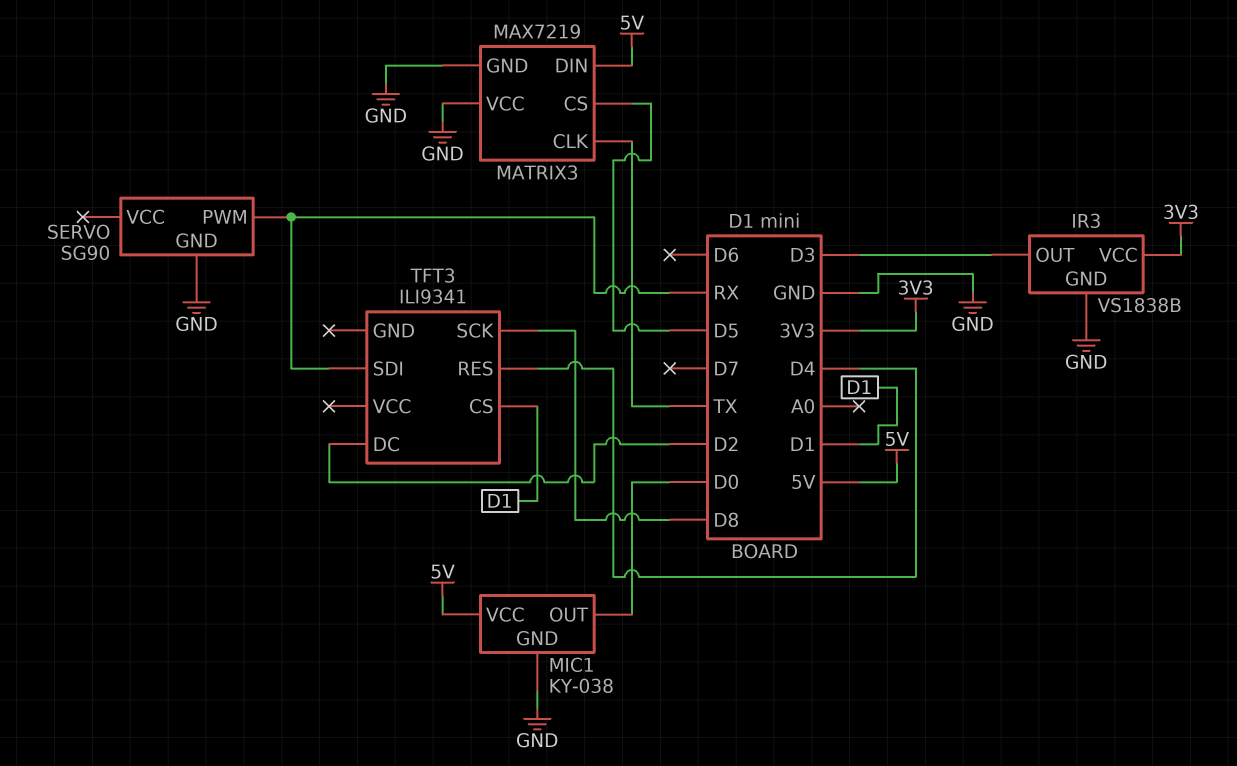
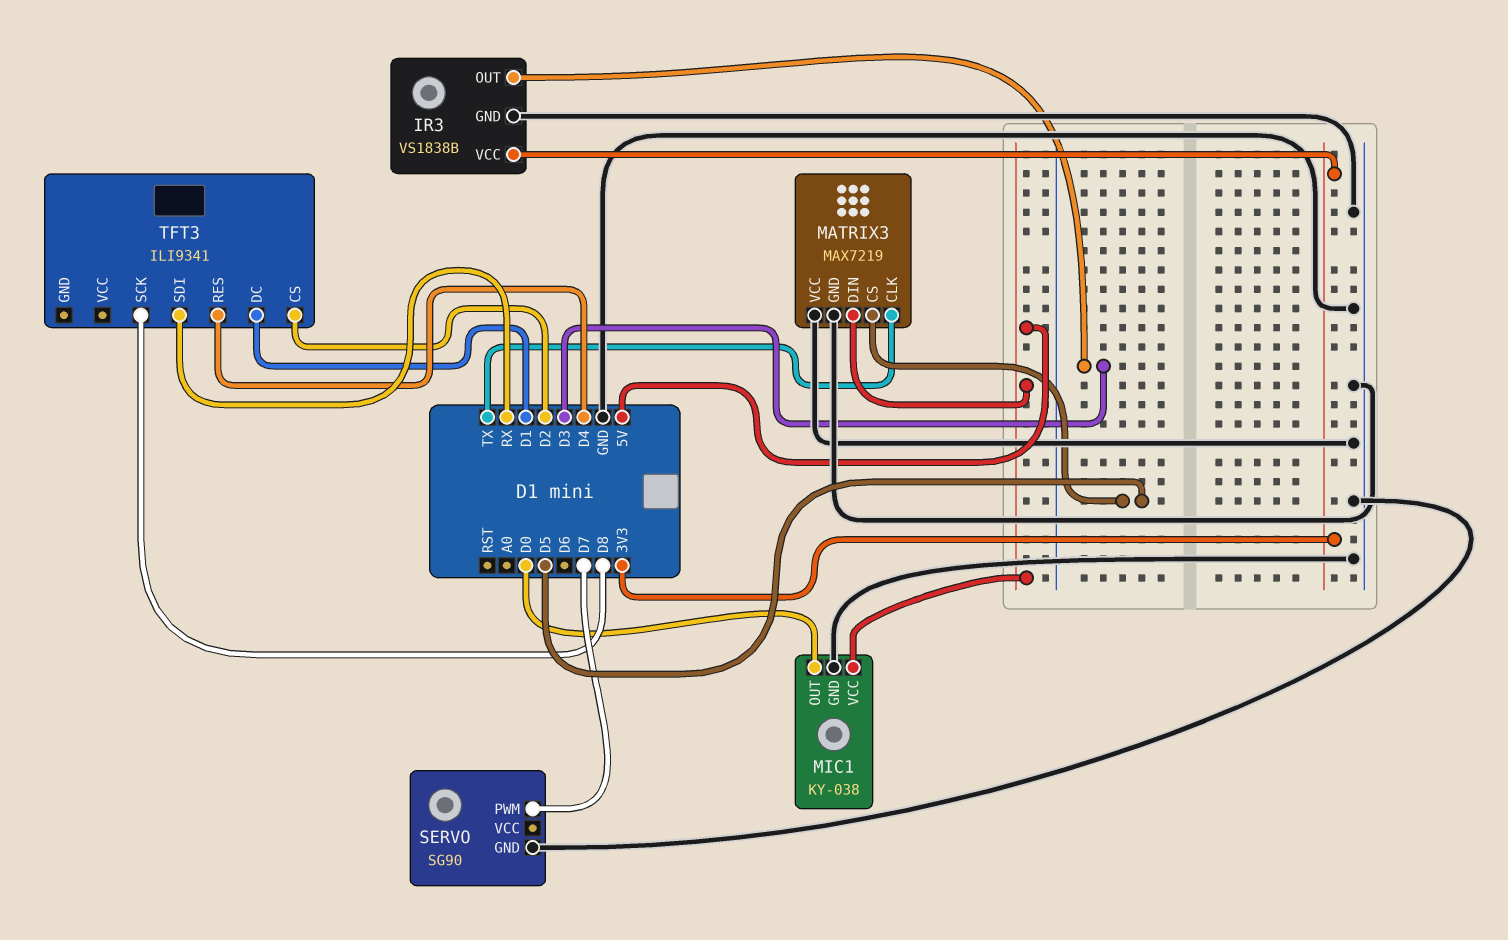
SERVO pin PWM: RX -> D7
TFT3 pin CS: D1 -> D2
TFT3 pin DC: D2 -> D1

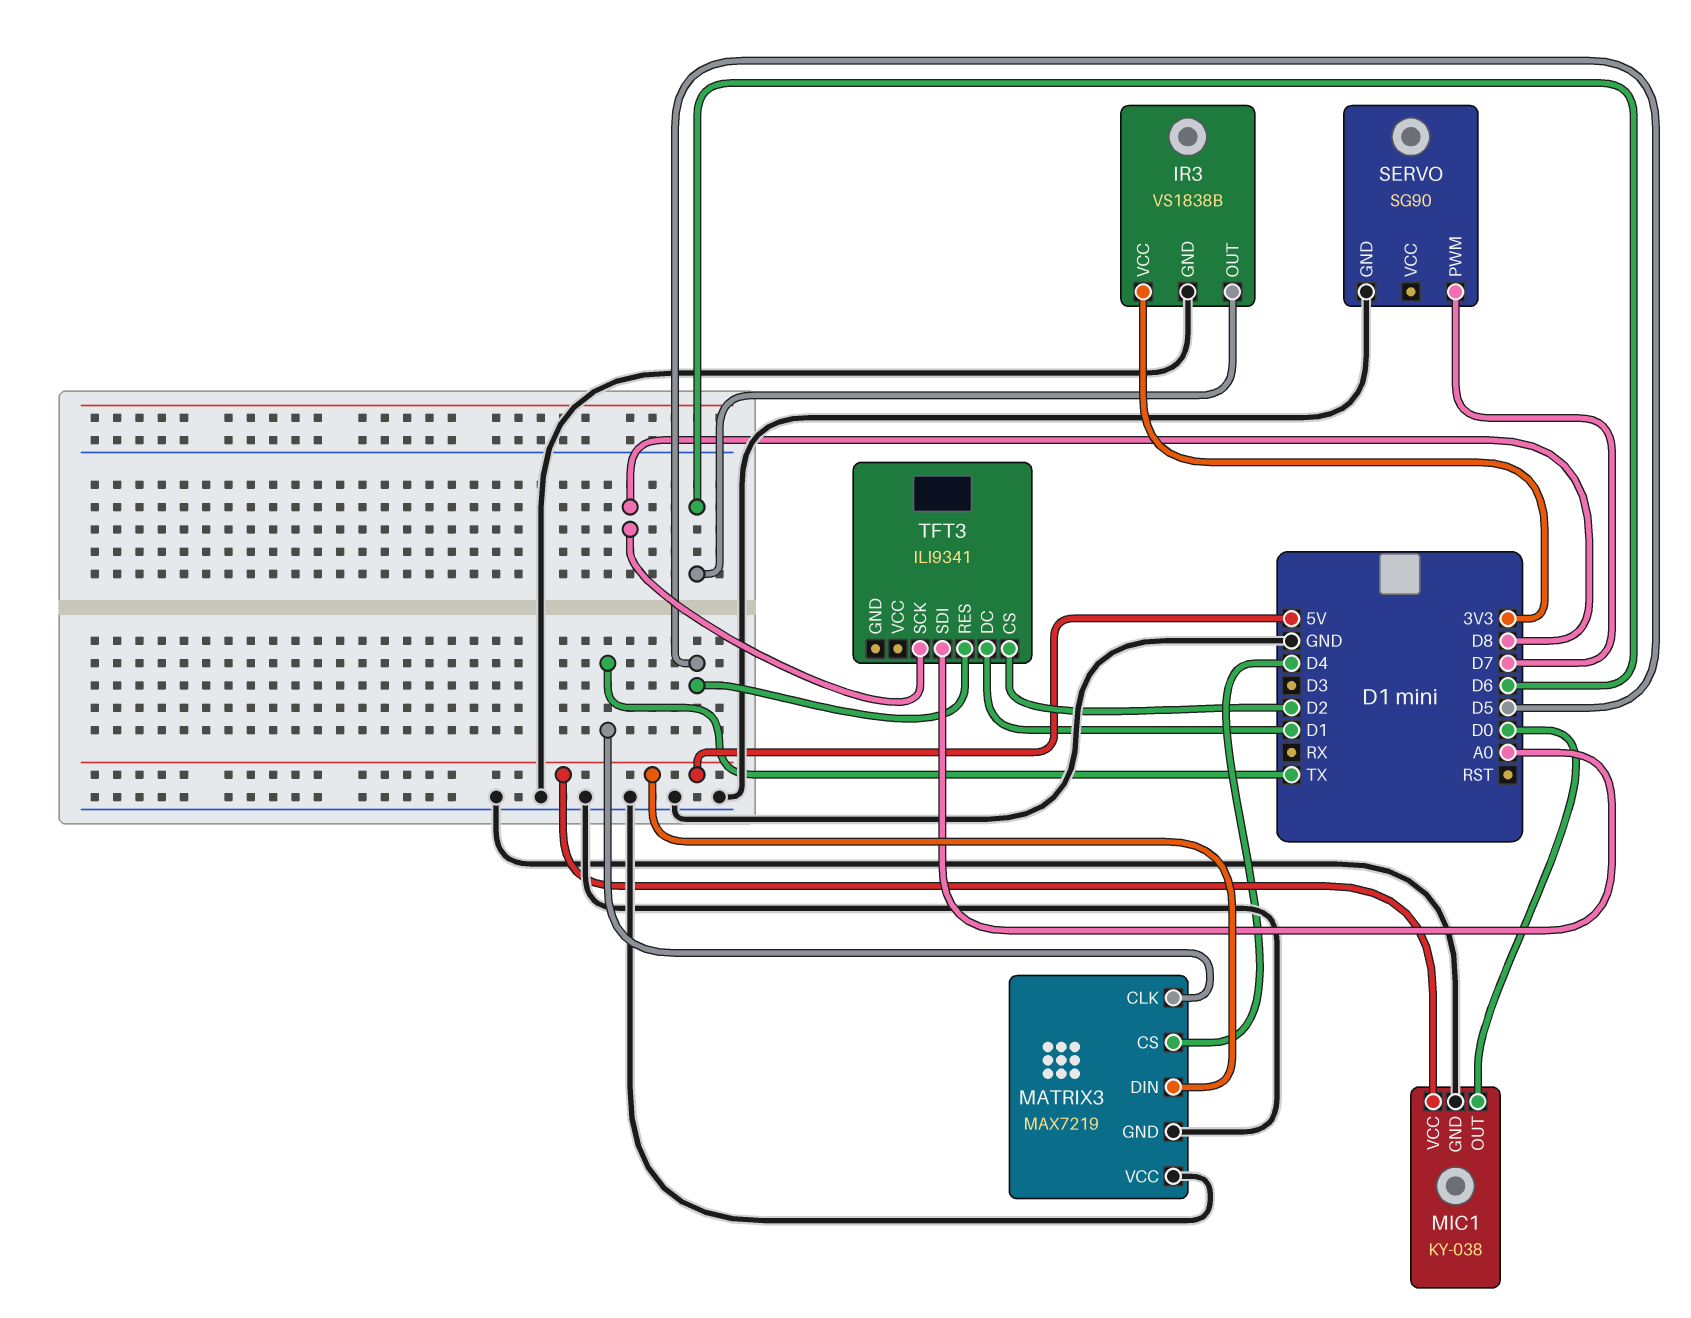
IR3 pin OUT: D3 -> D6
MATRIX3 pin CS: D5 -> D4
TFT3 pin RES: D4 -> D5
TFT3 pin SDI: RX -> A0

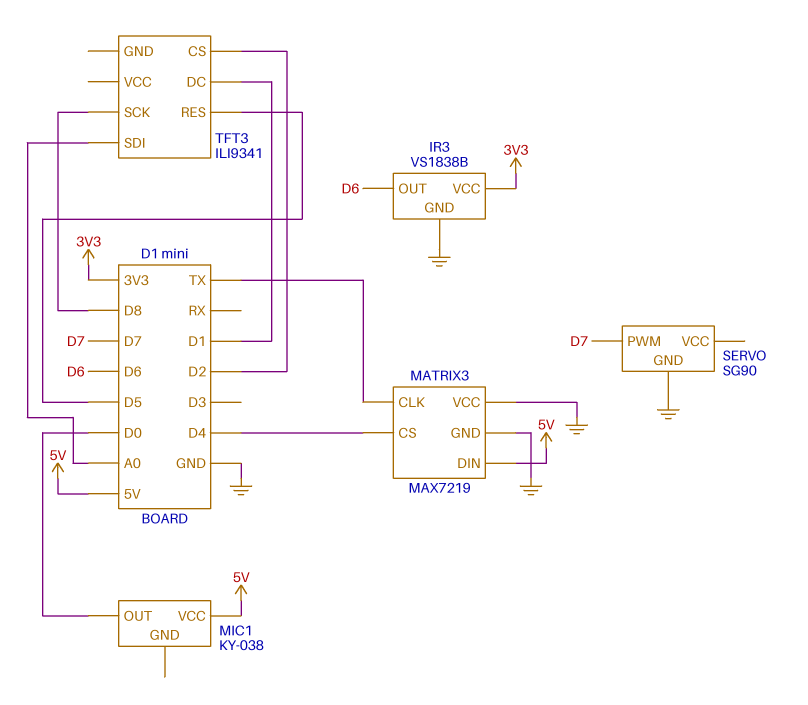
MIC1 pin GND: GND -> none

